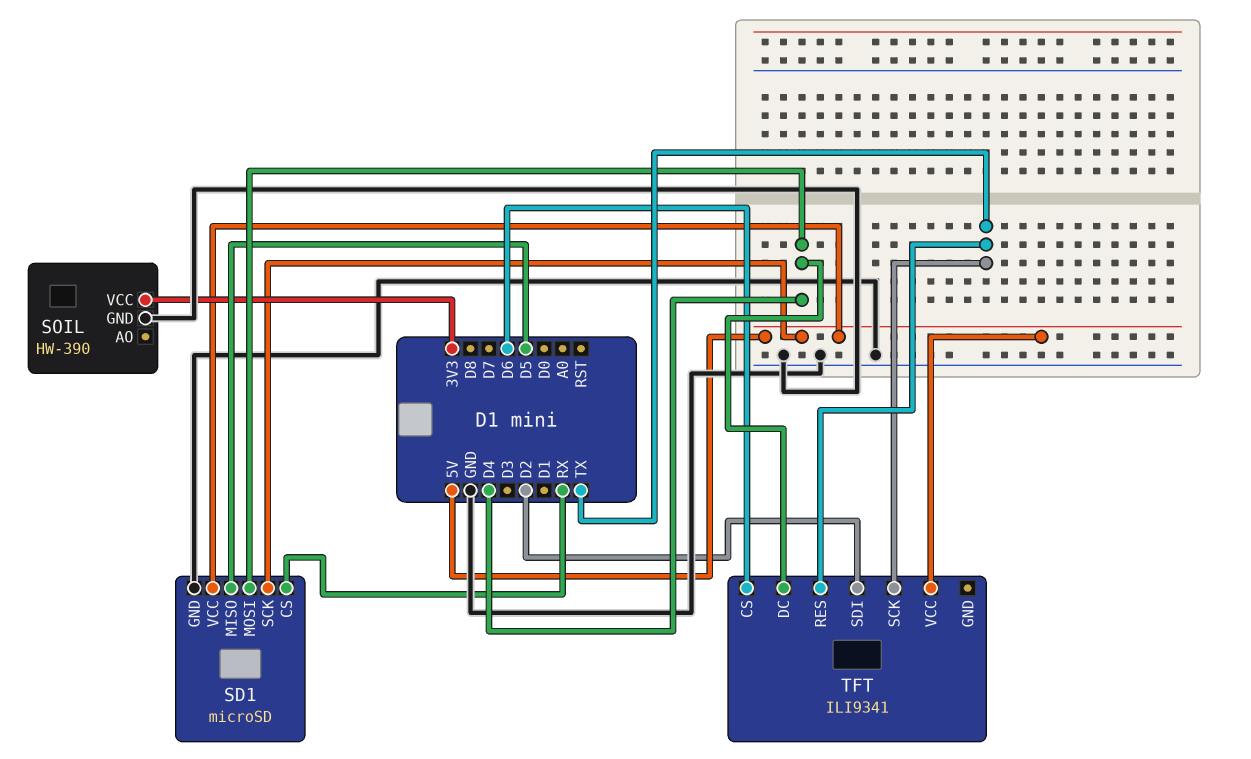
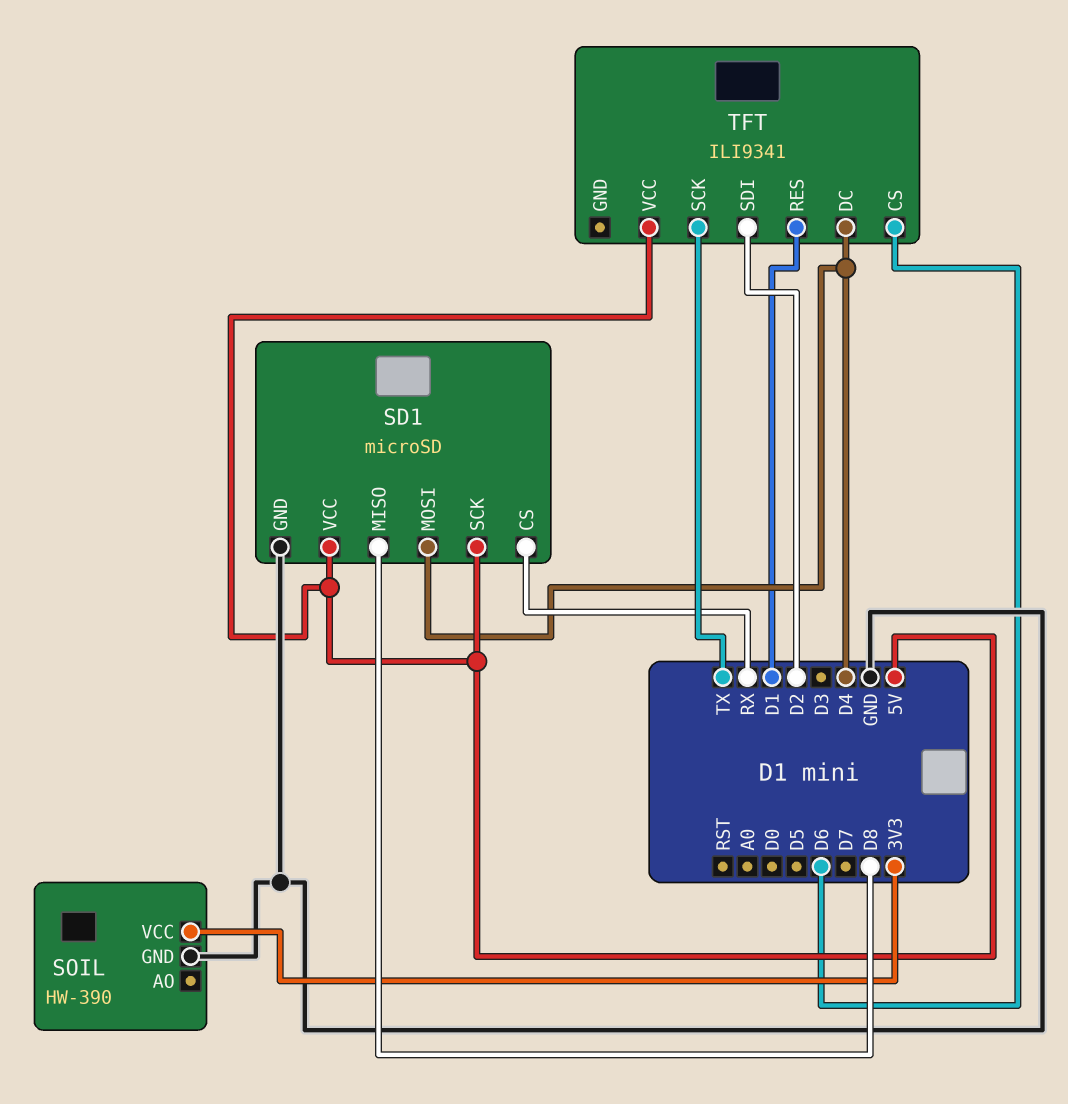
SD1 pin MISO: D5 -> D8
TFT pin RES: TX -> D1

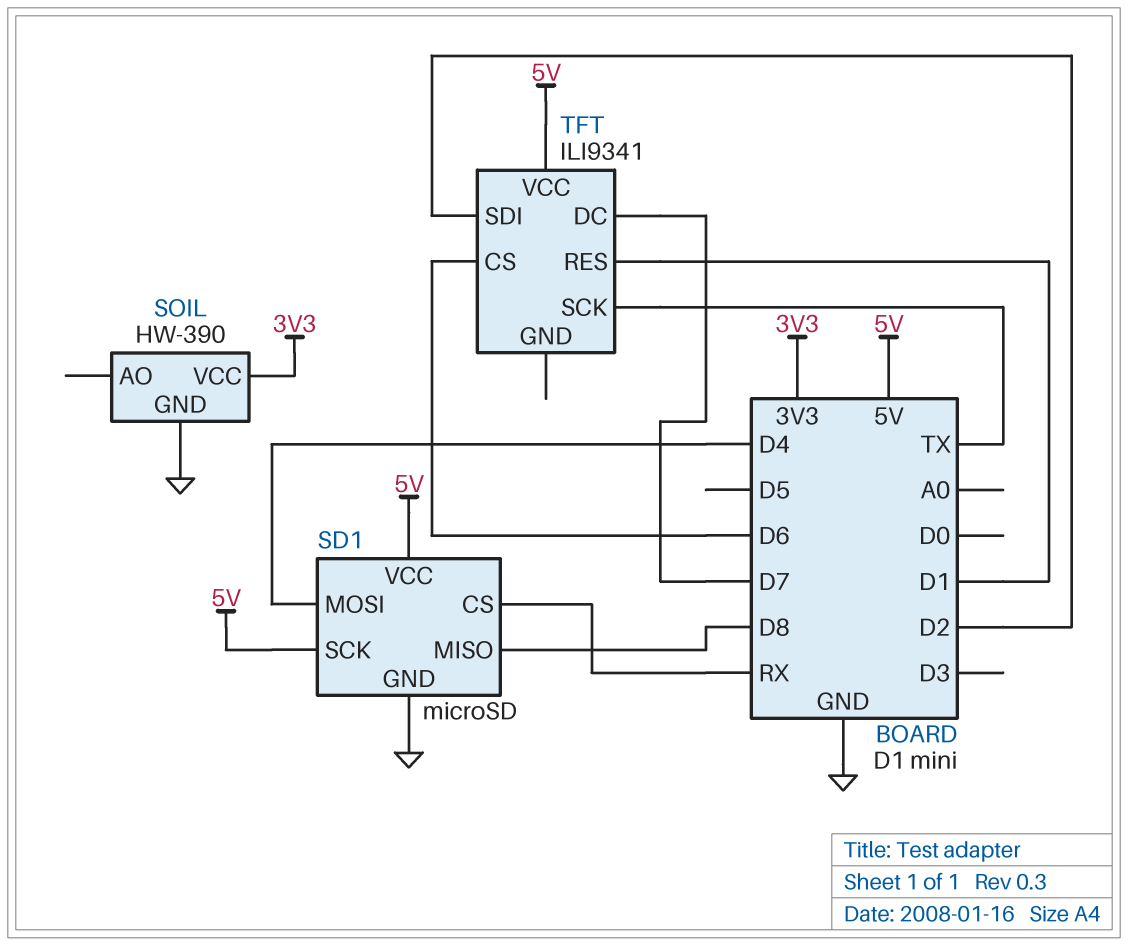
TFT pin DC: D4 -> D7

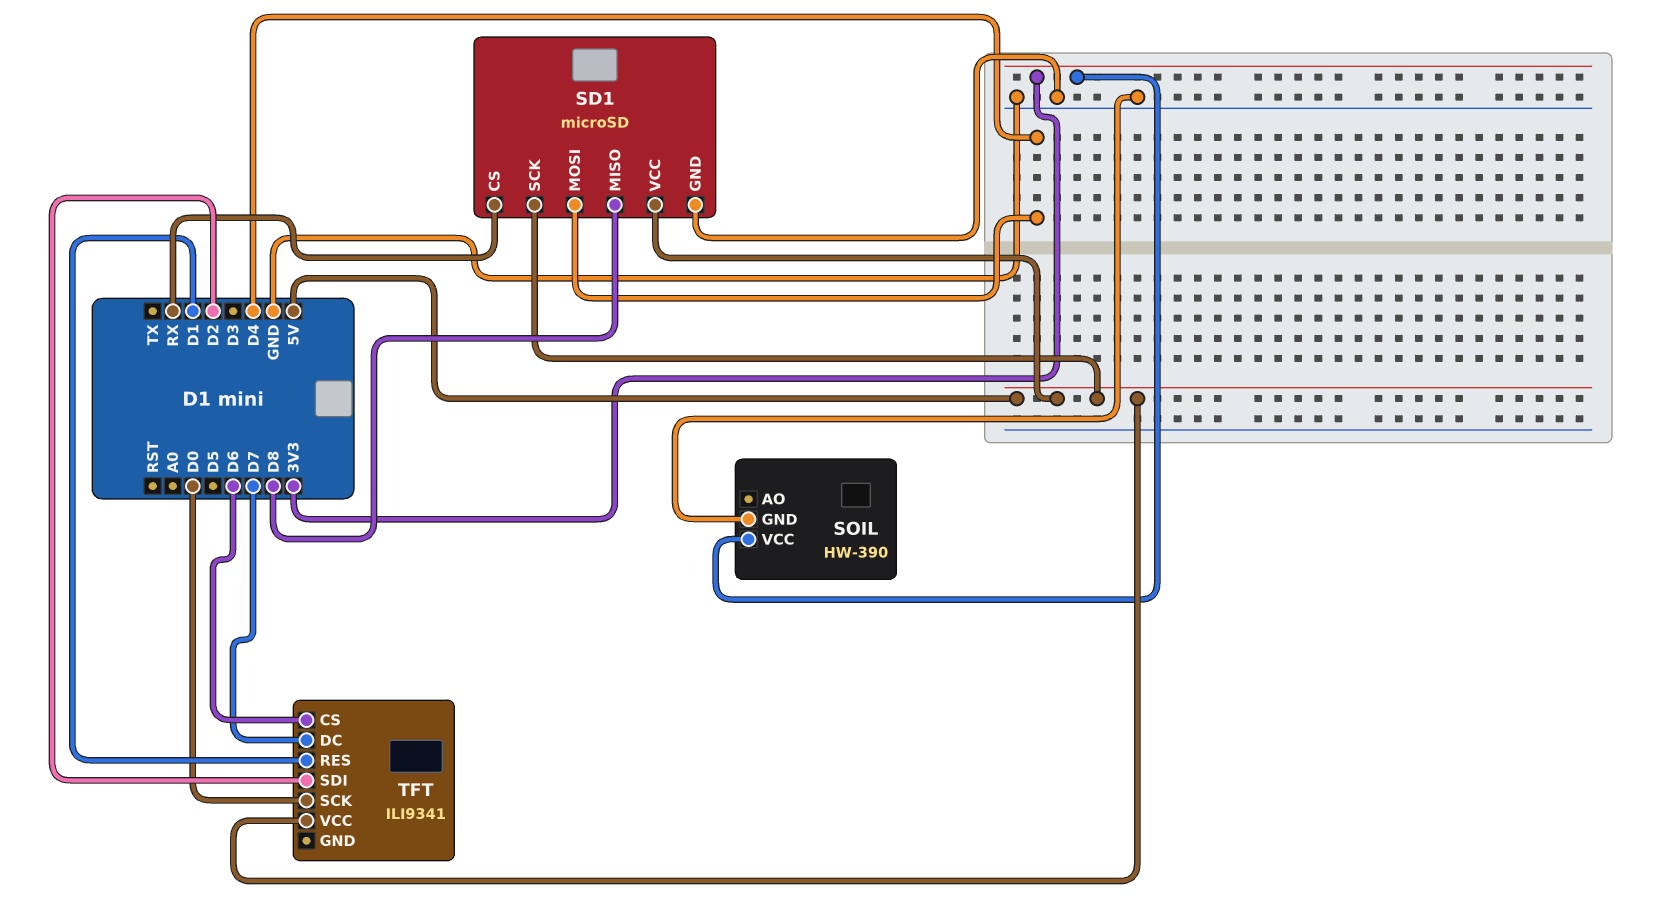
TFT pin SCK: TX -> D0

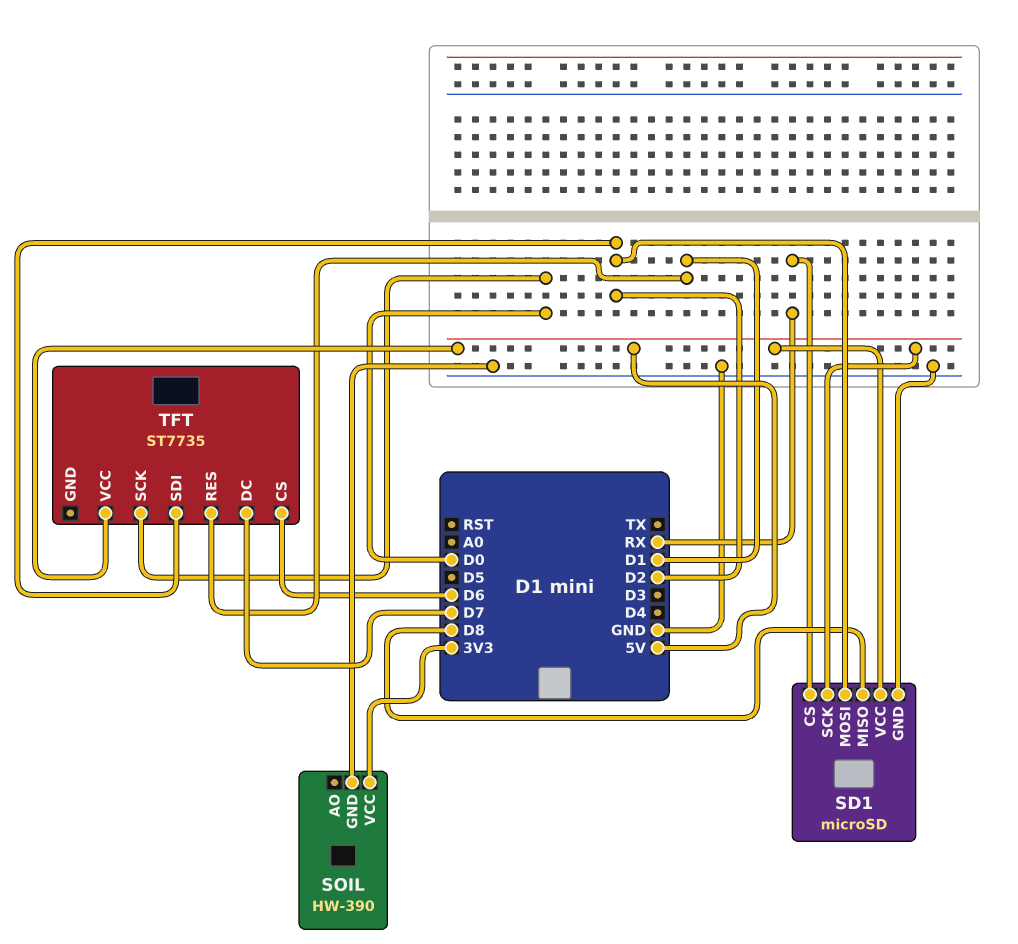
SD1 pin MOSI: D4 -> D2
TFT: ILI9341 -> ST7735

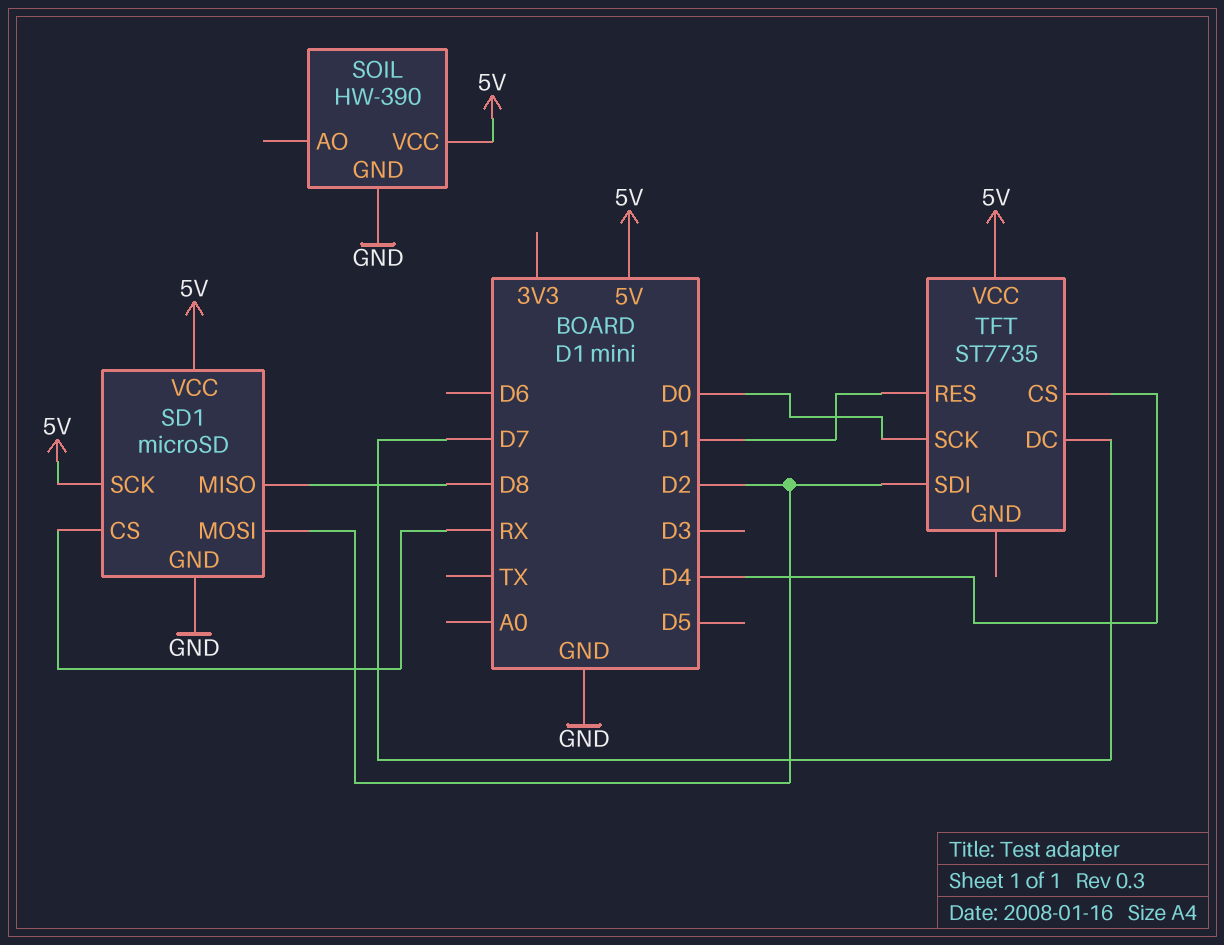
SOIL pin VCC: 3V3 -> 5V
TFT pin CS: D6 -> D4

